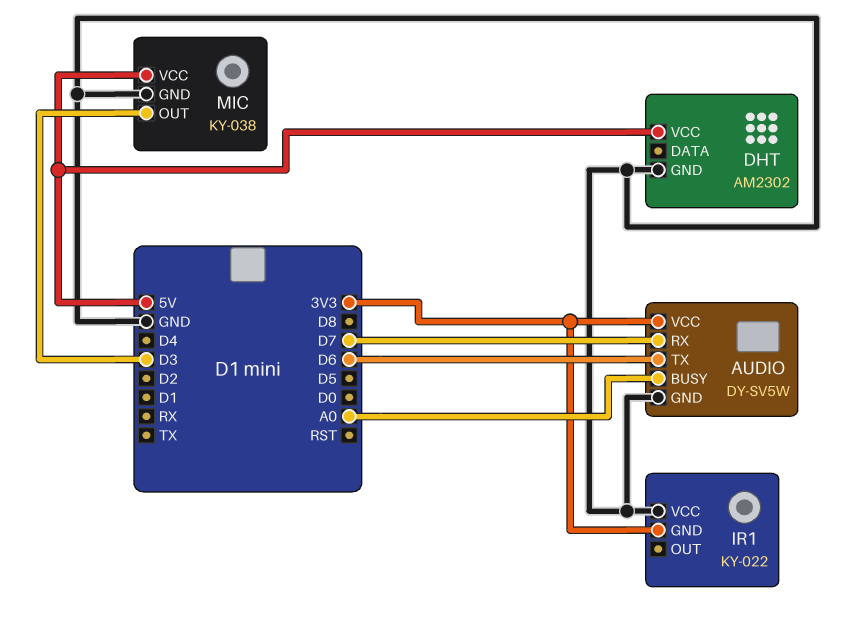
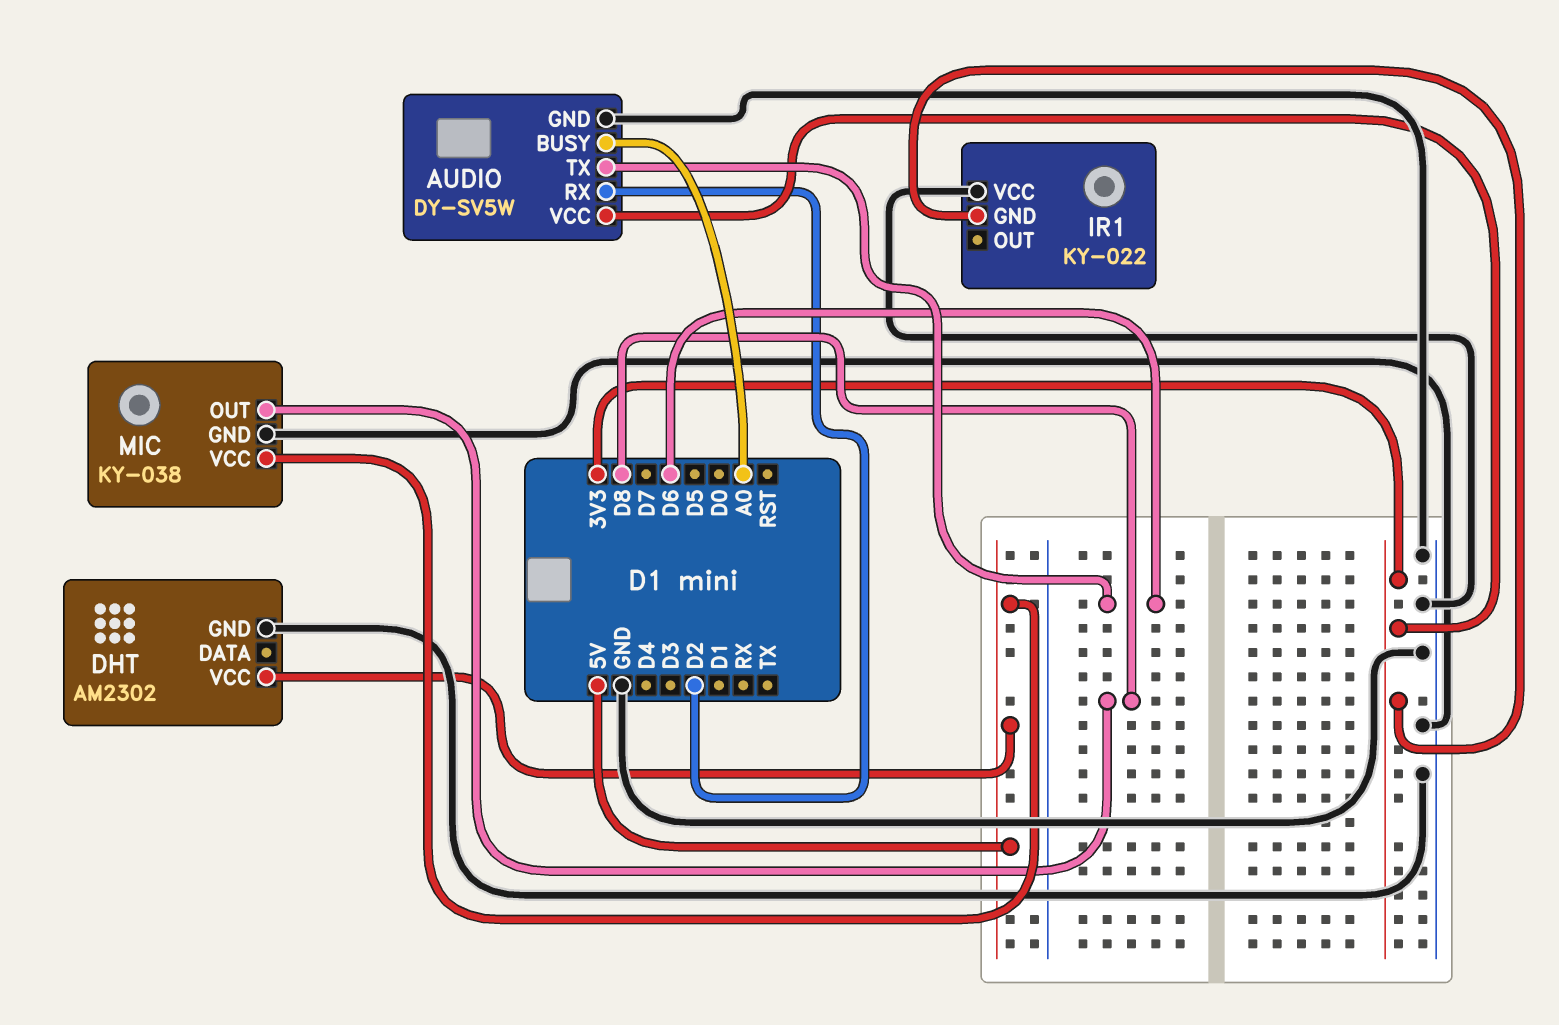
AUDIO pin RX: D7 -> D2
MIC pin OUT: D3 -> D8

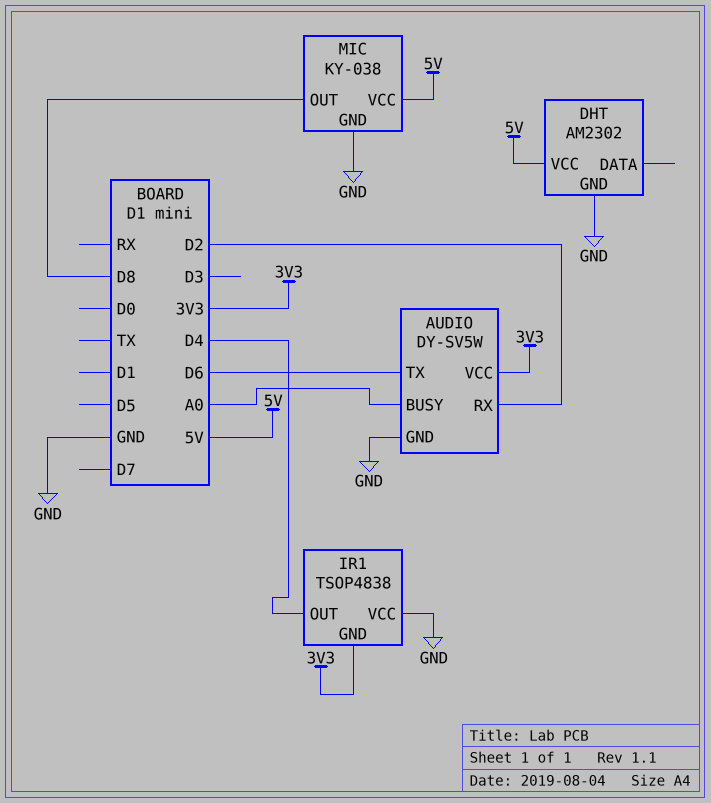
IR1: KY-022 -> TSOP4838
IR1 pin OUT: none -> D4

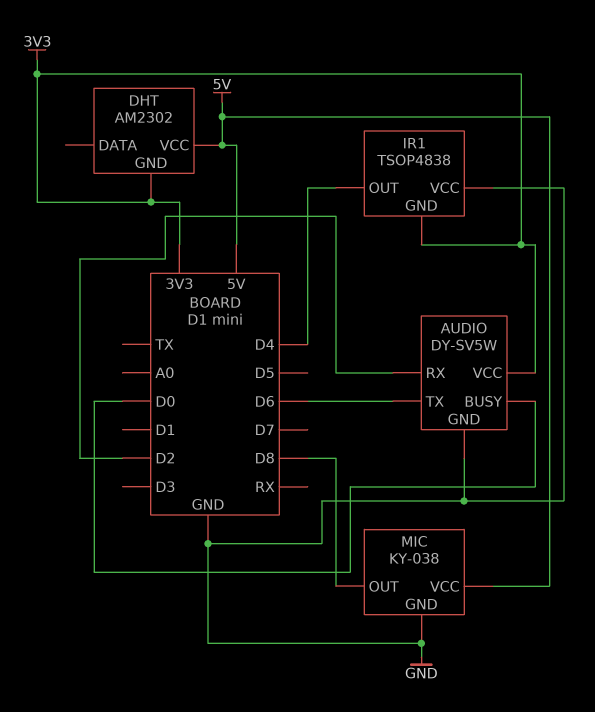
AUDIO pin BUSY: A0 -> D0
DHT pin GND: GND -> 3V3

